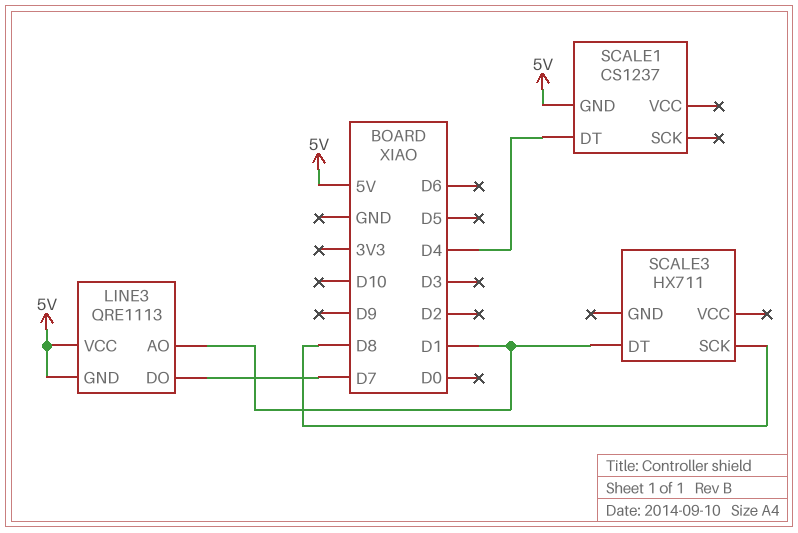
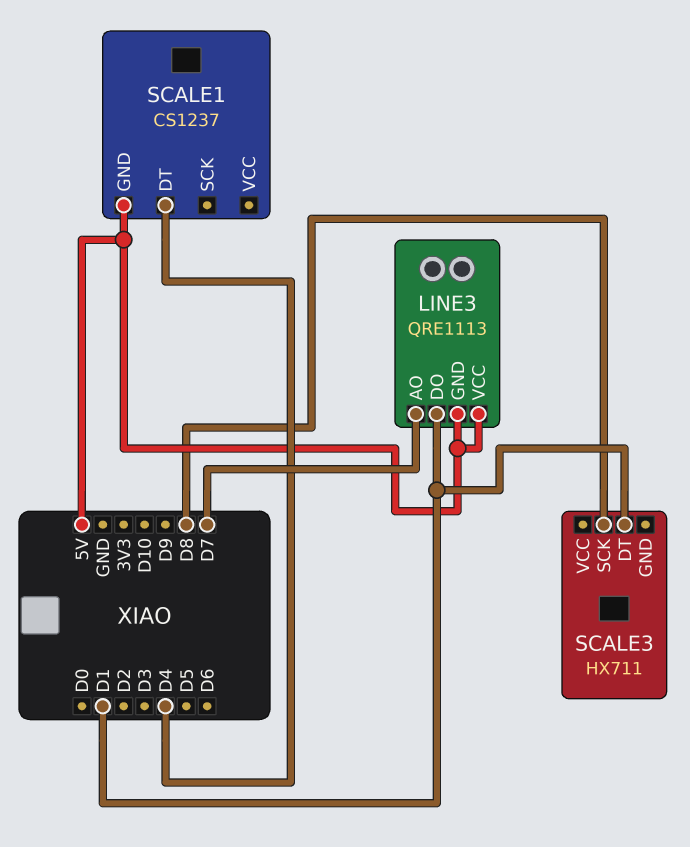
LINE3 pin AO: D1 -> D7
LINE3 pin DO: D7 -> D1

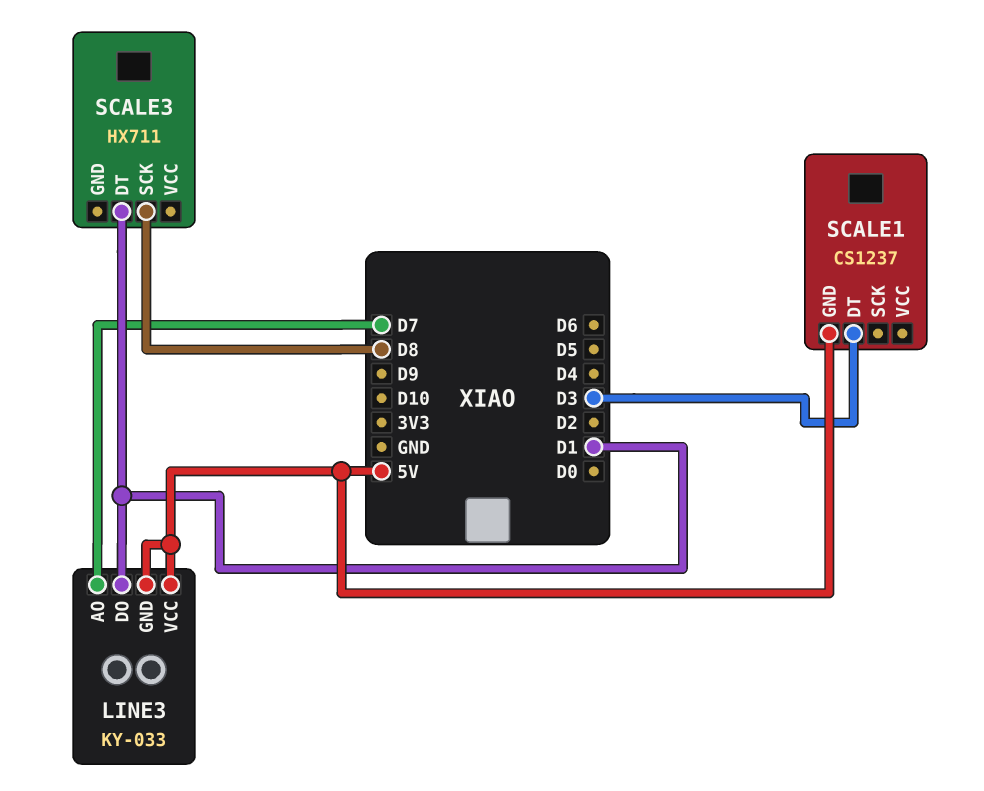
LINE3: QRE1113 -> KY-033
SCALE1 pin DT: D4 -> D3

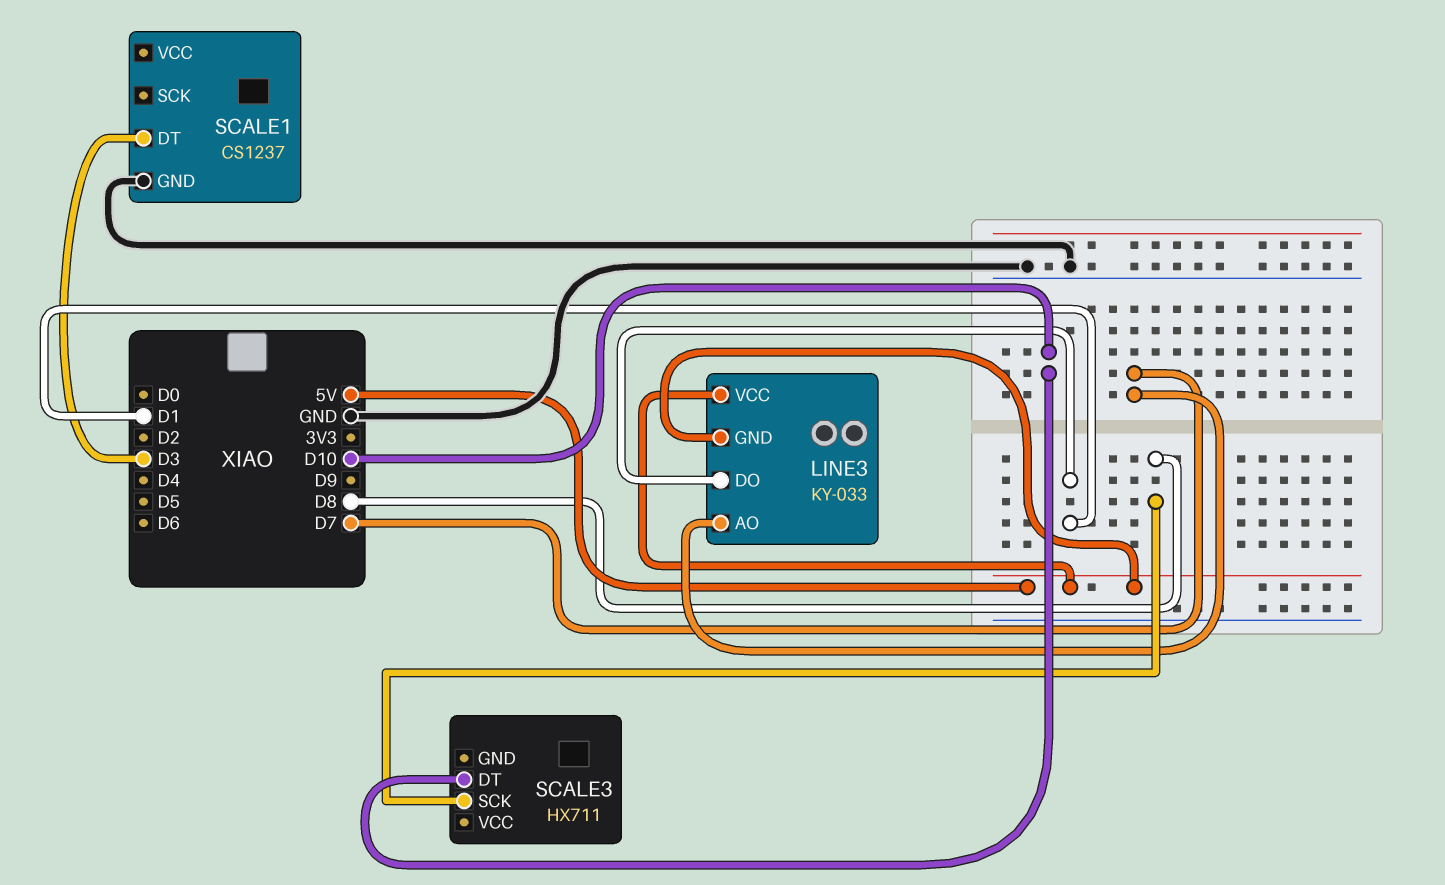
SCALE1 pin GND: 5V -> GND
SCALE3 pin DT: D1 -> D10

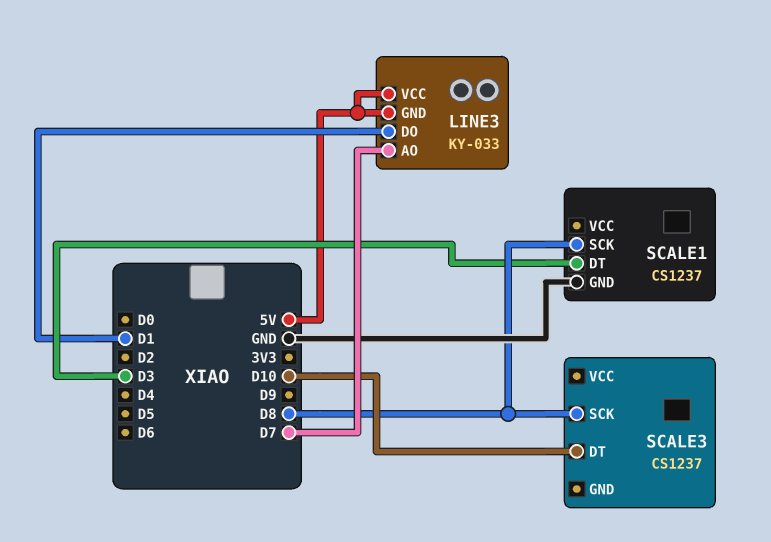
SCALE1 pin SCK: none -> D8
SCALE3: HX711 -> CS1237

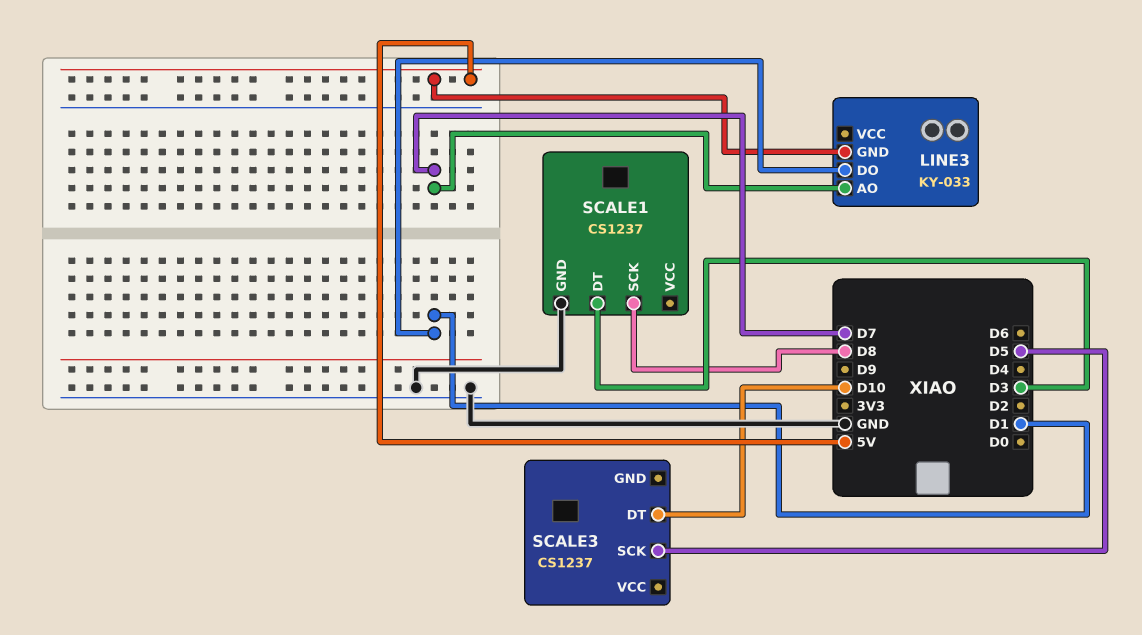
LINE3 pin VCC: 5V -> none
SCALE3 pin SCK: D8 -> D5

